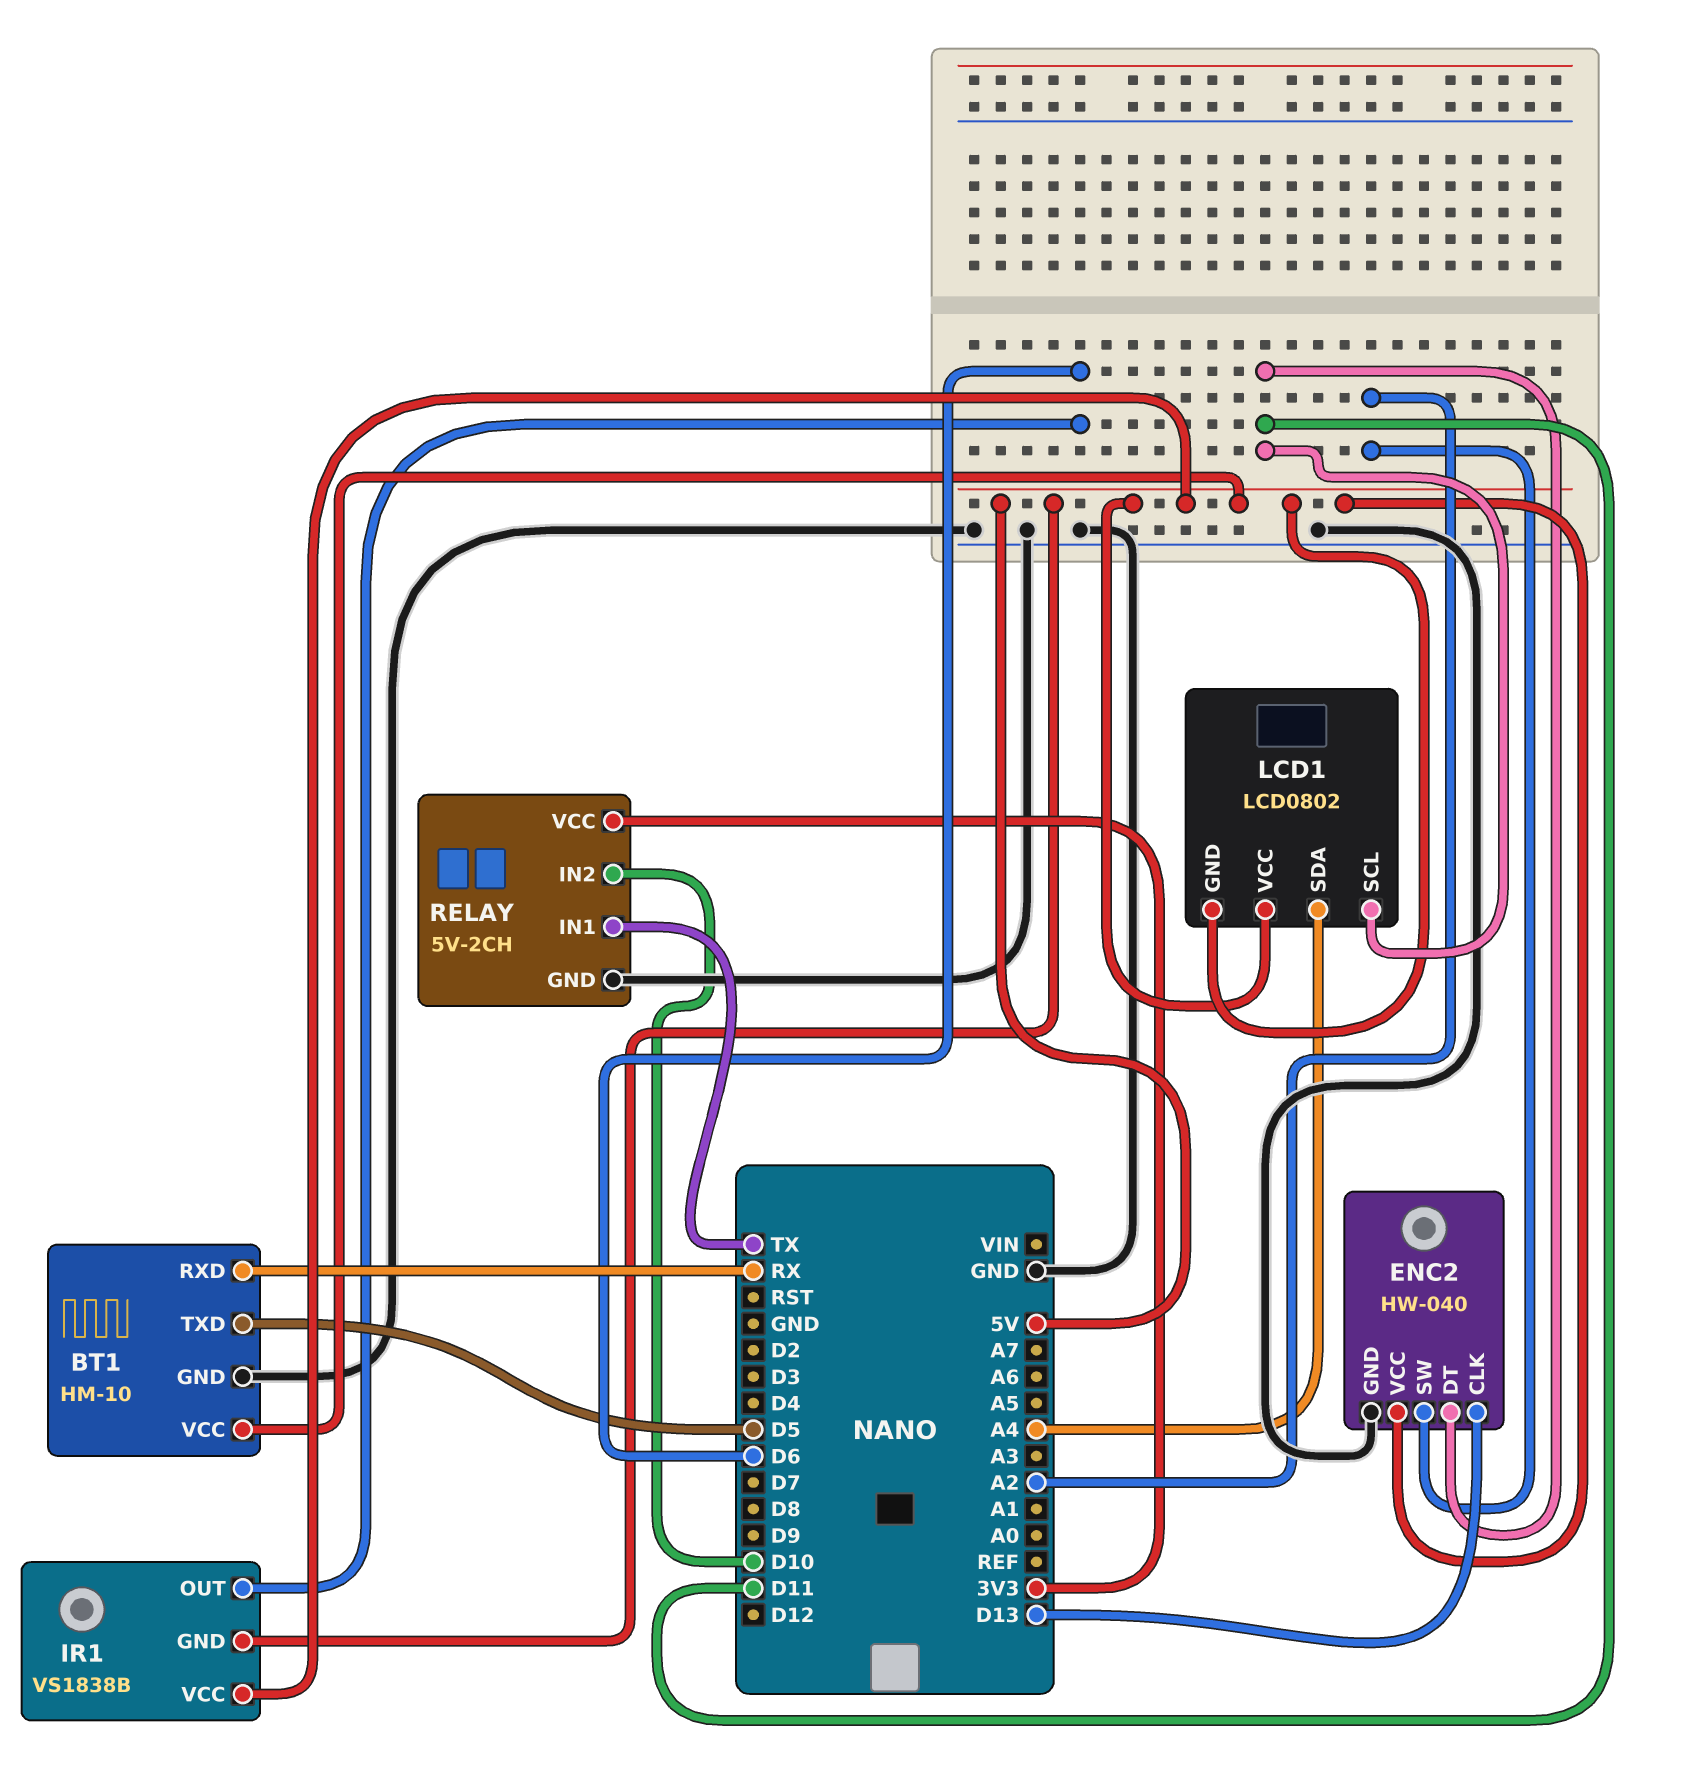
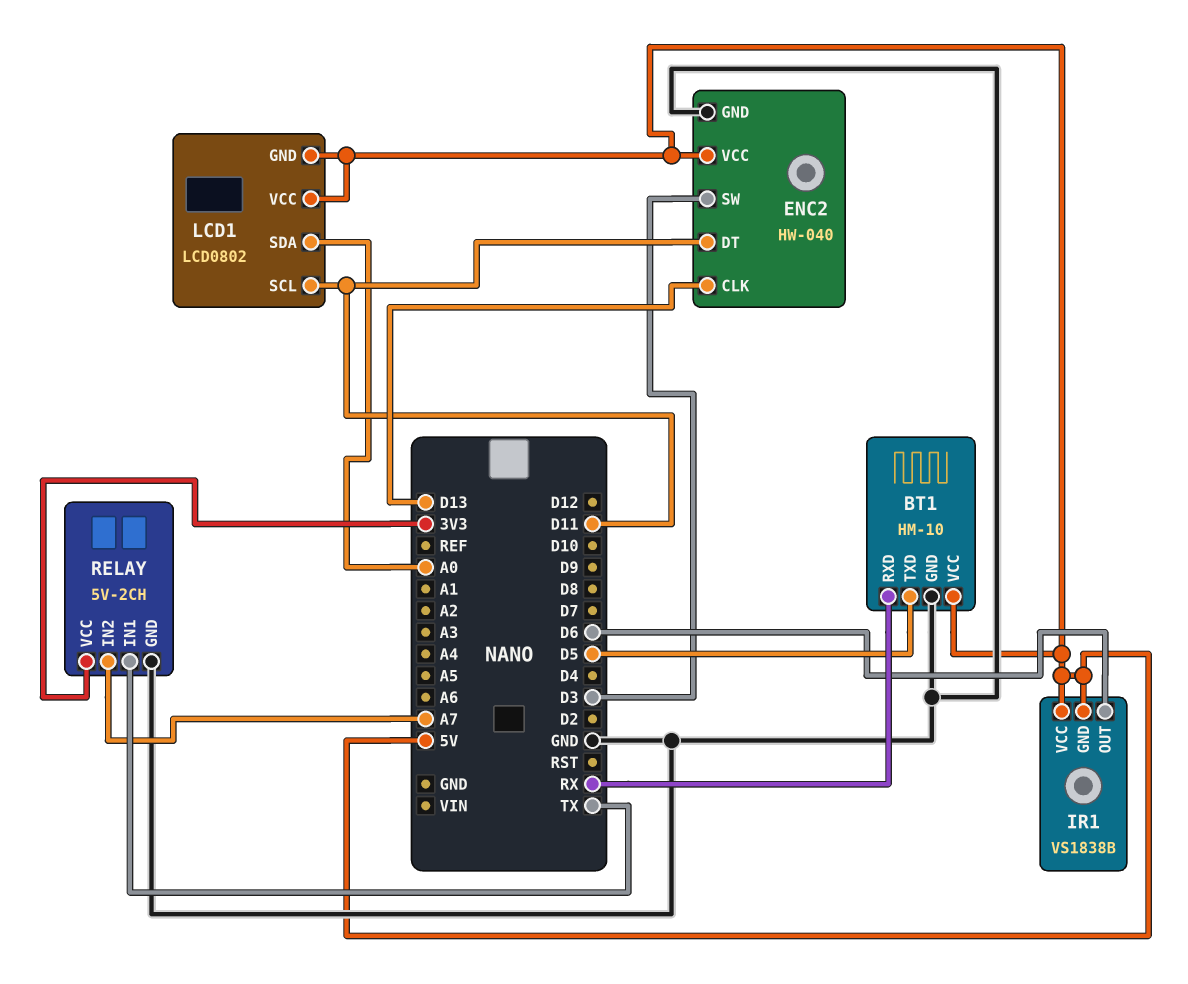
ENC2 pin SW: A2 -> D3
LCD1 pin SDA: A4 -> A0
RELAY pin IN2: D10 -> A7

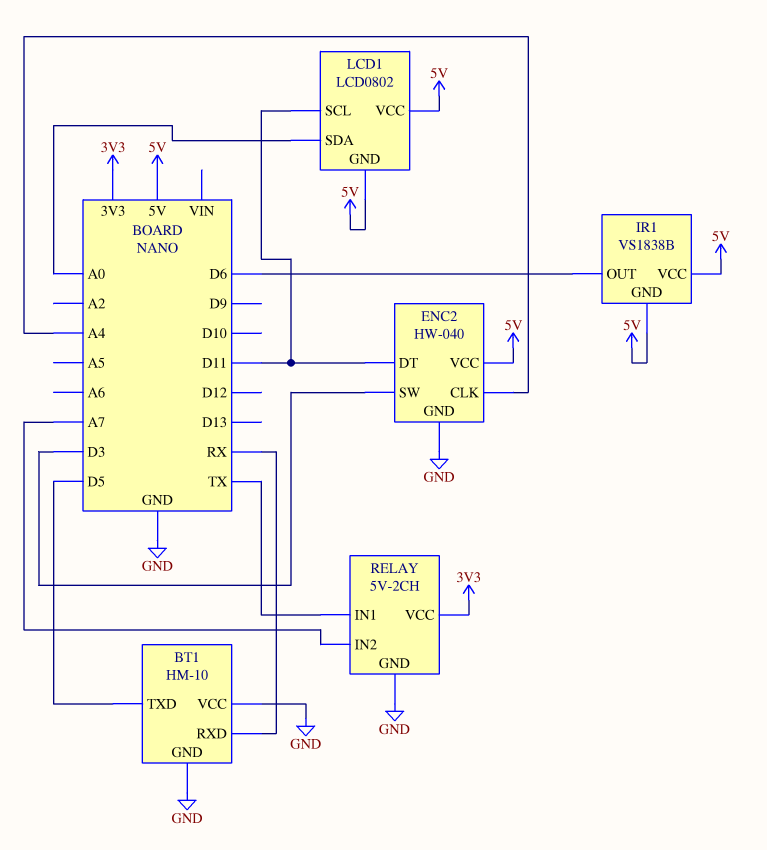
BT1 pin VCC: 5V -> GND
ENC2 pin CLK: D13 -> A4

